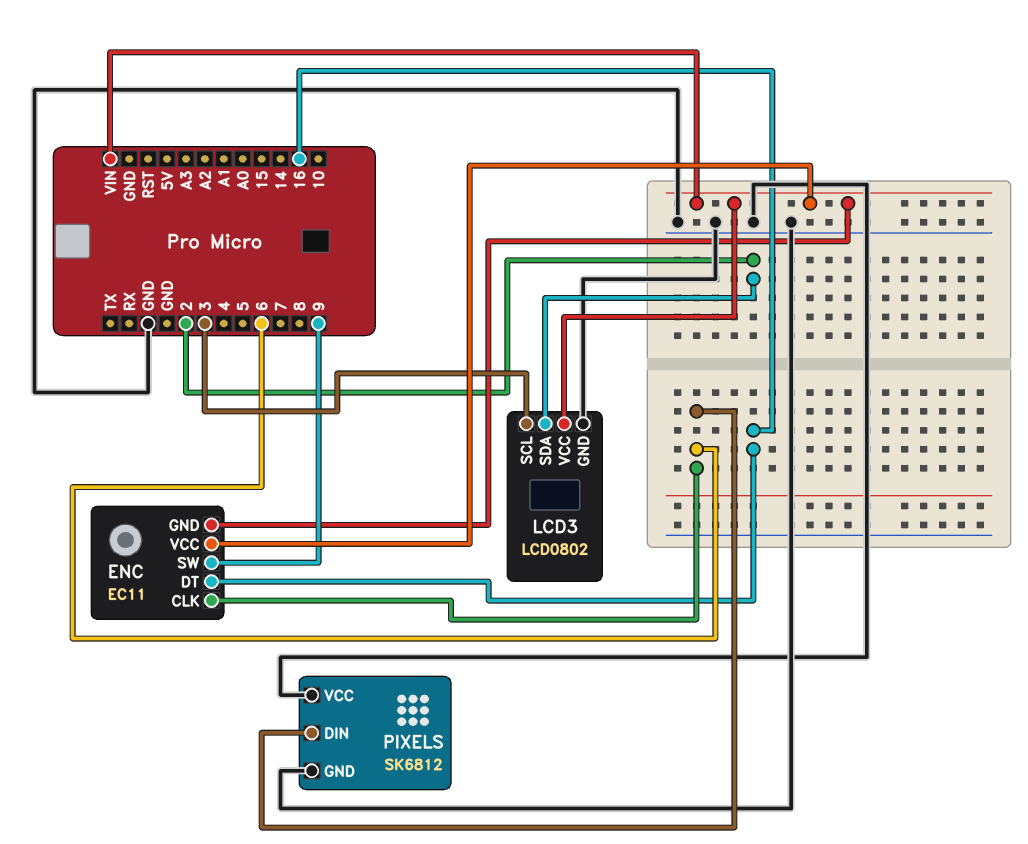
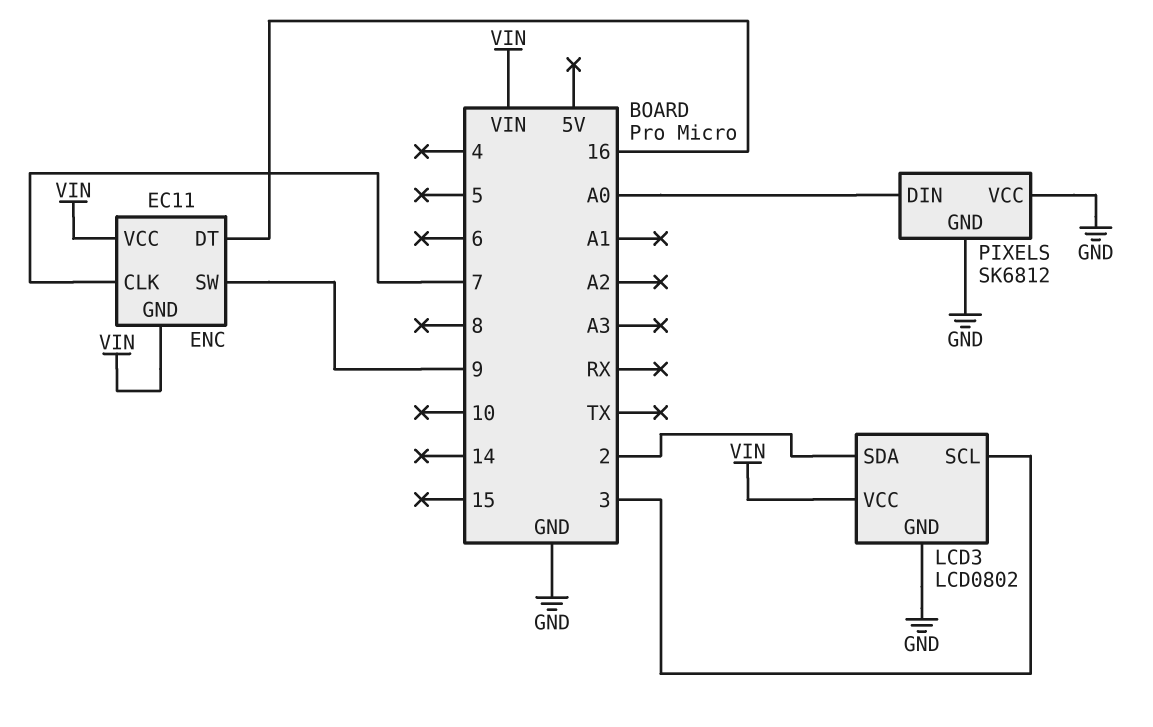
ENC pin CLK: 6 -> 7
PIXELS pin DIN: 6 -> A0

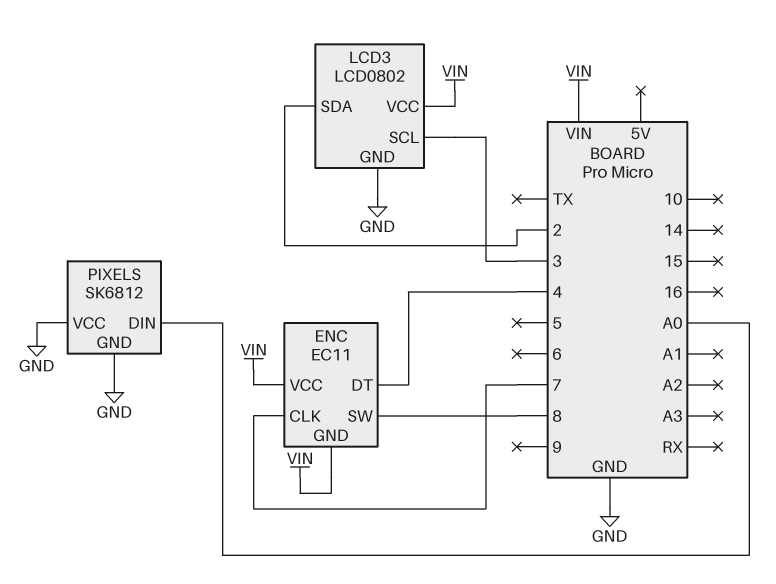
ENC pin DT: 16 -> 4
ENC pin SW: 9 -> 8

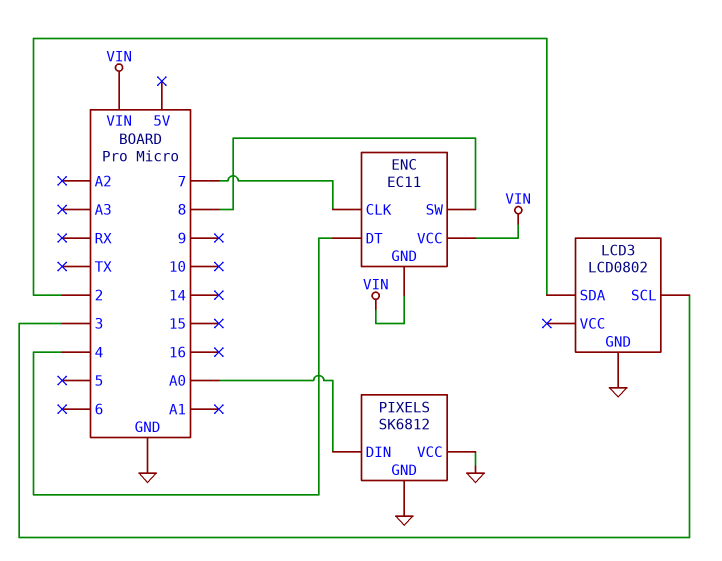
LCD3 pin VCC: VIN -> none

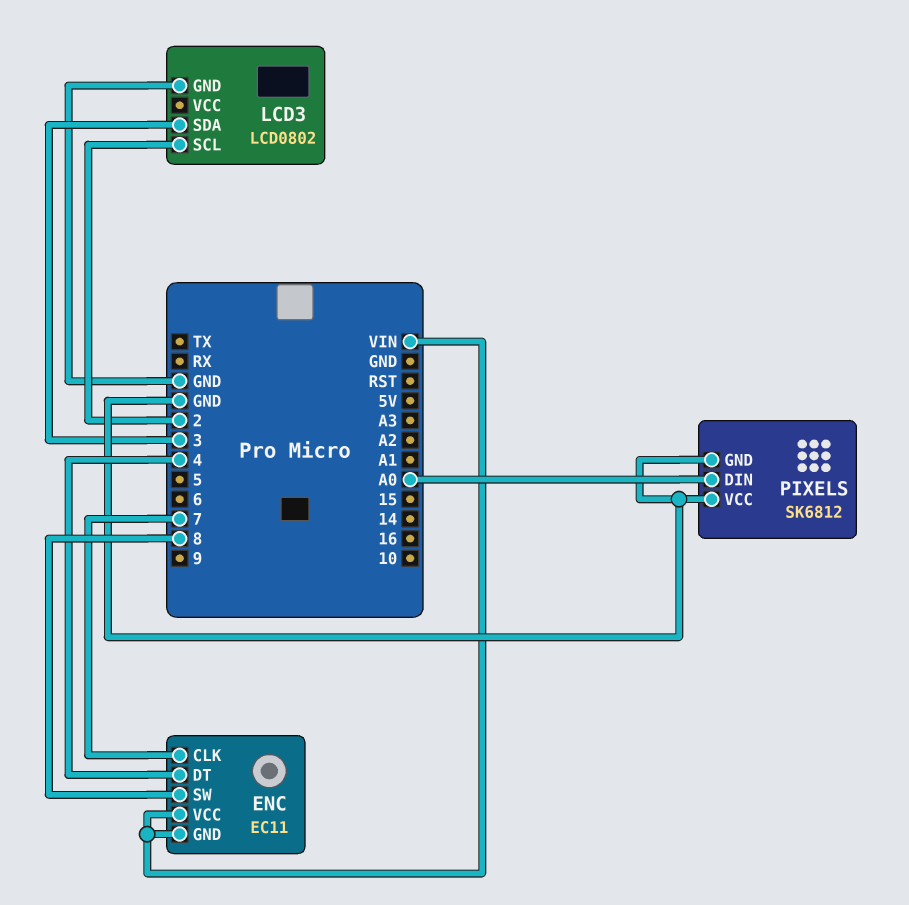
LCD3 pin SCL: 3 -> 2
LCD3 pin SDA: 2 -> 3

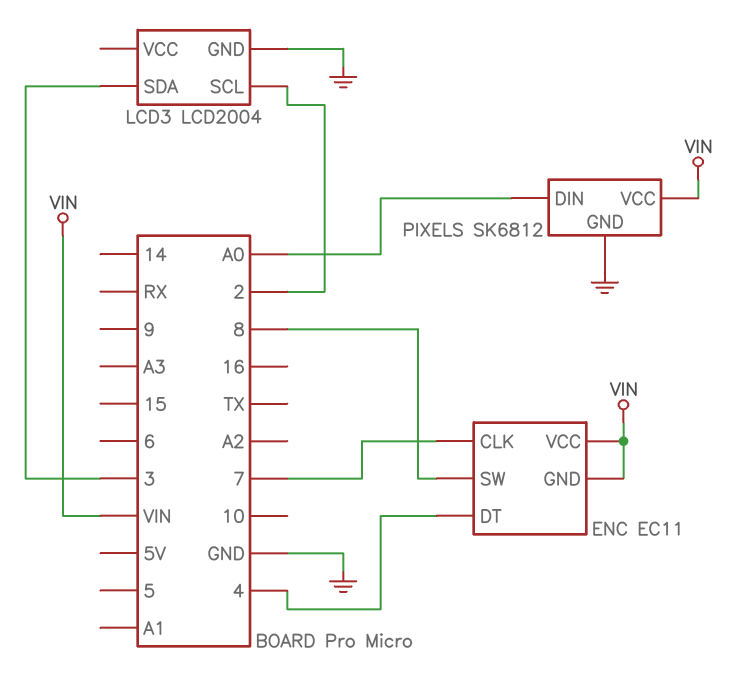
LCD3: LCD0802 -> LCD2004
PIXELS pin VCC: GND -> VIN

